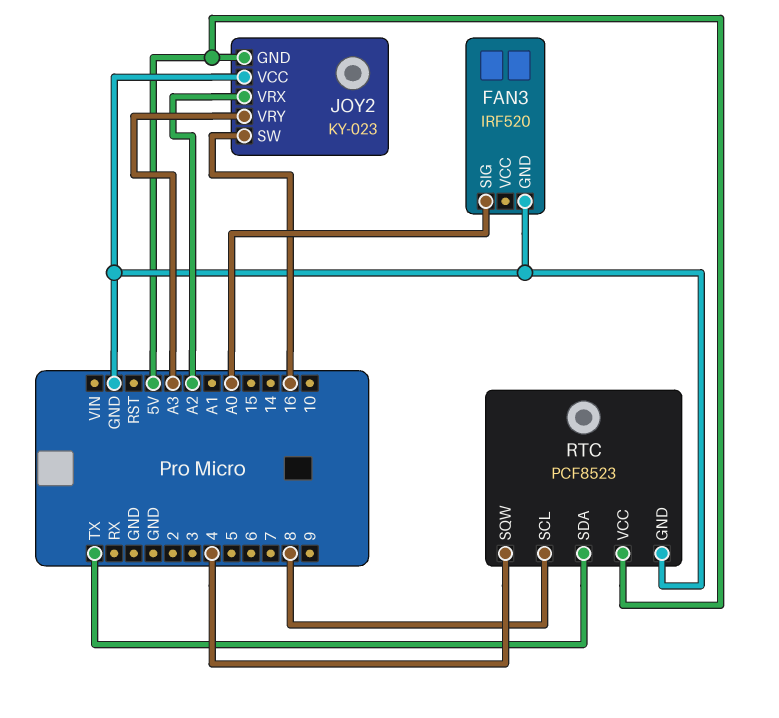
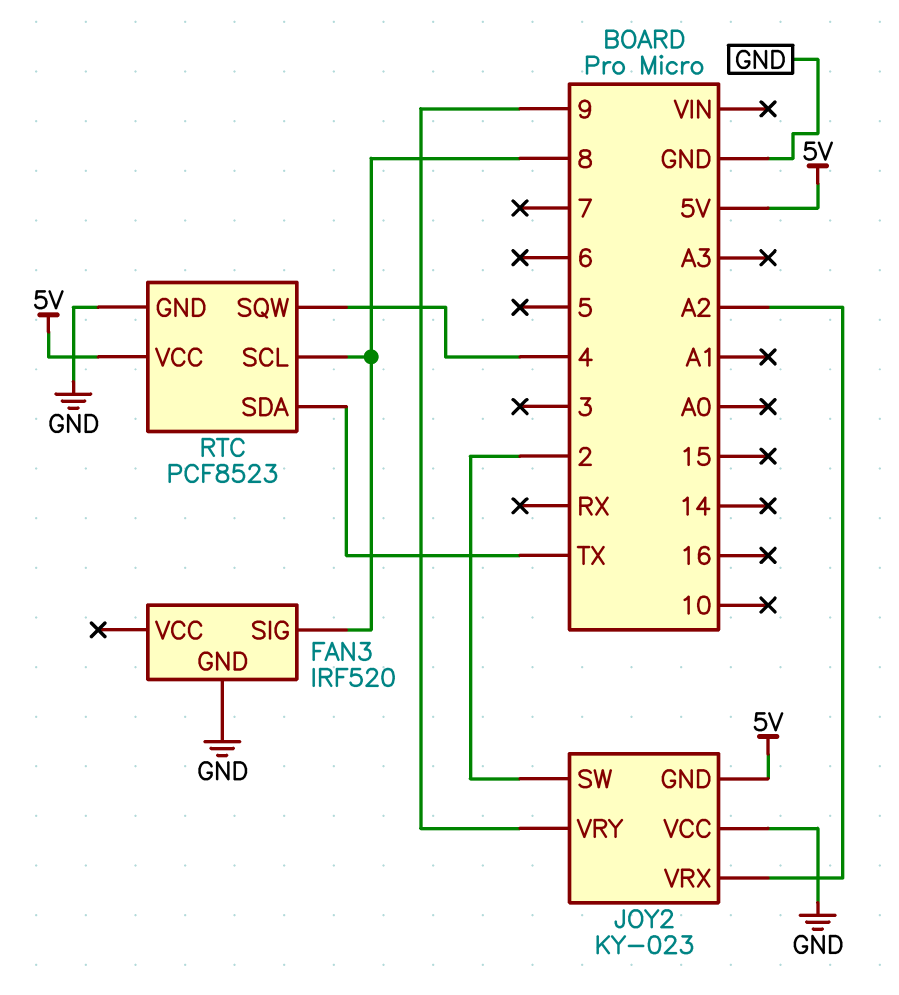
FAN3 pin SIG: A0 -> 8
JOY2 pin SW: 16 -> 2
JOY2 pin VRY: A3 -> 9

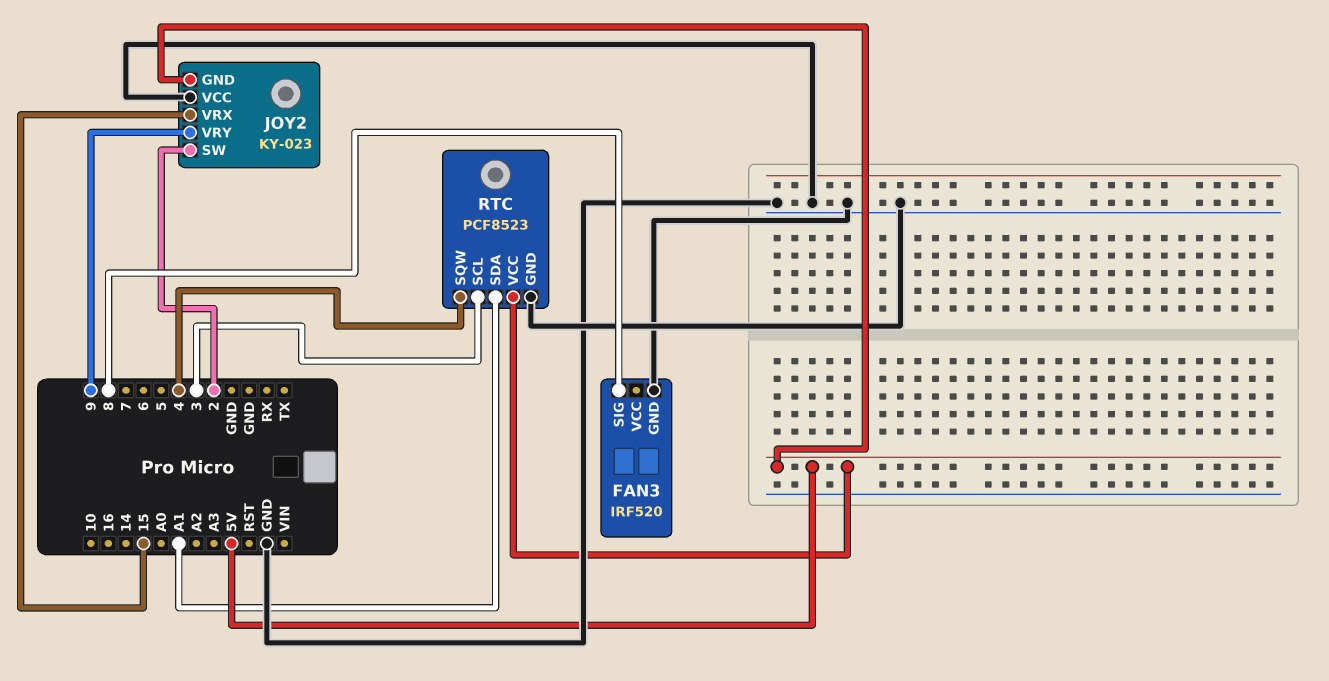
JOY2 pin VRX: A2 -> 15
RTC pin SCL: 8 -> 3
RTC pin SDA: TX -> A1

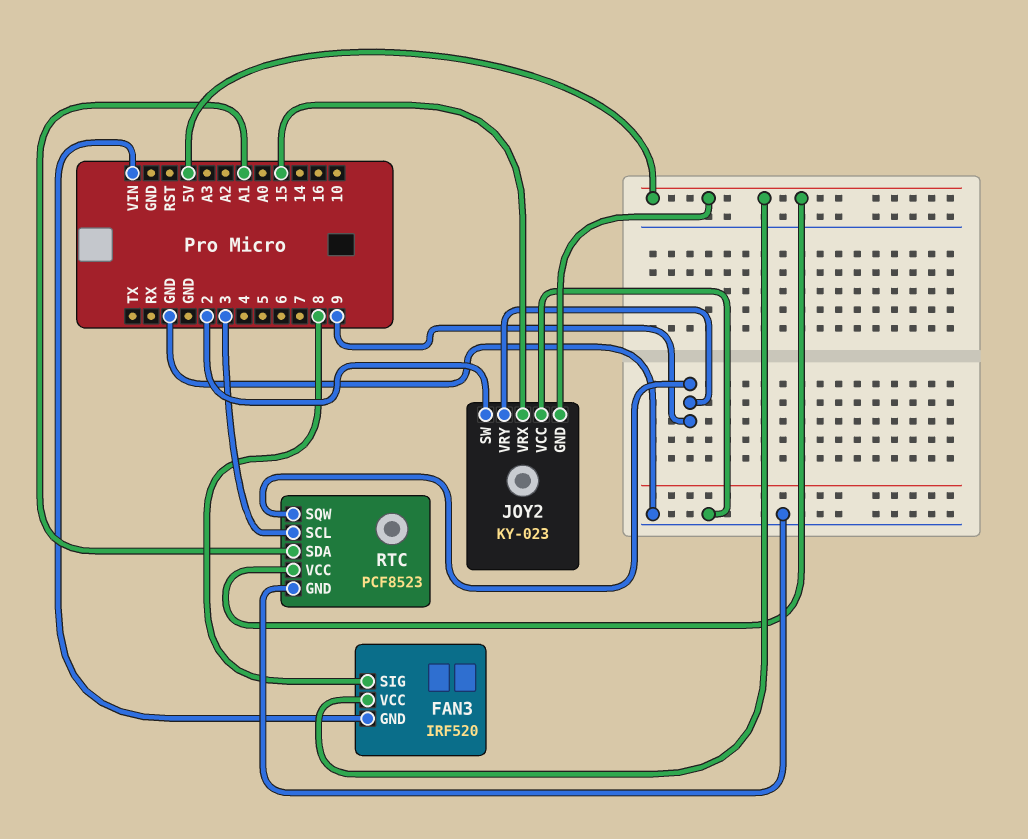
FAN3 pin GND: GND -> VIN
FAN3 pin VCC: none -> 5V
RTC pin SQW: 4 -> 9

